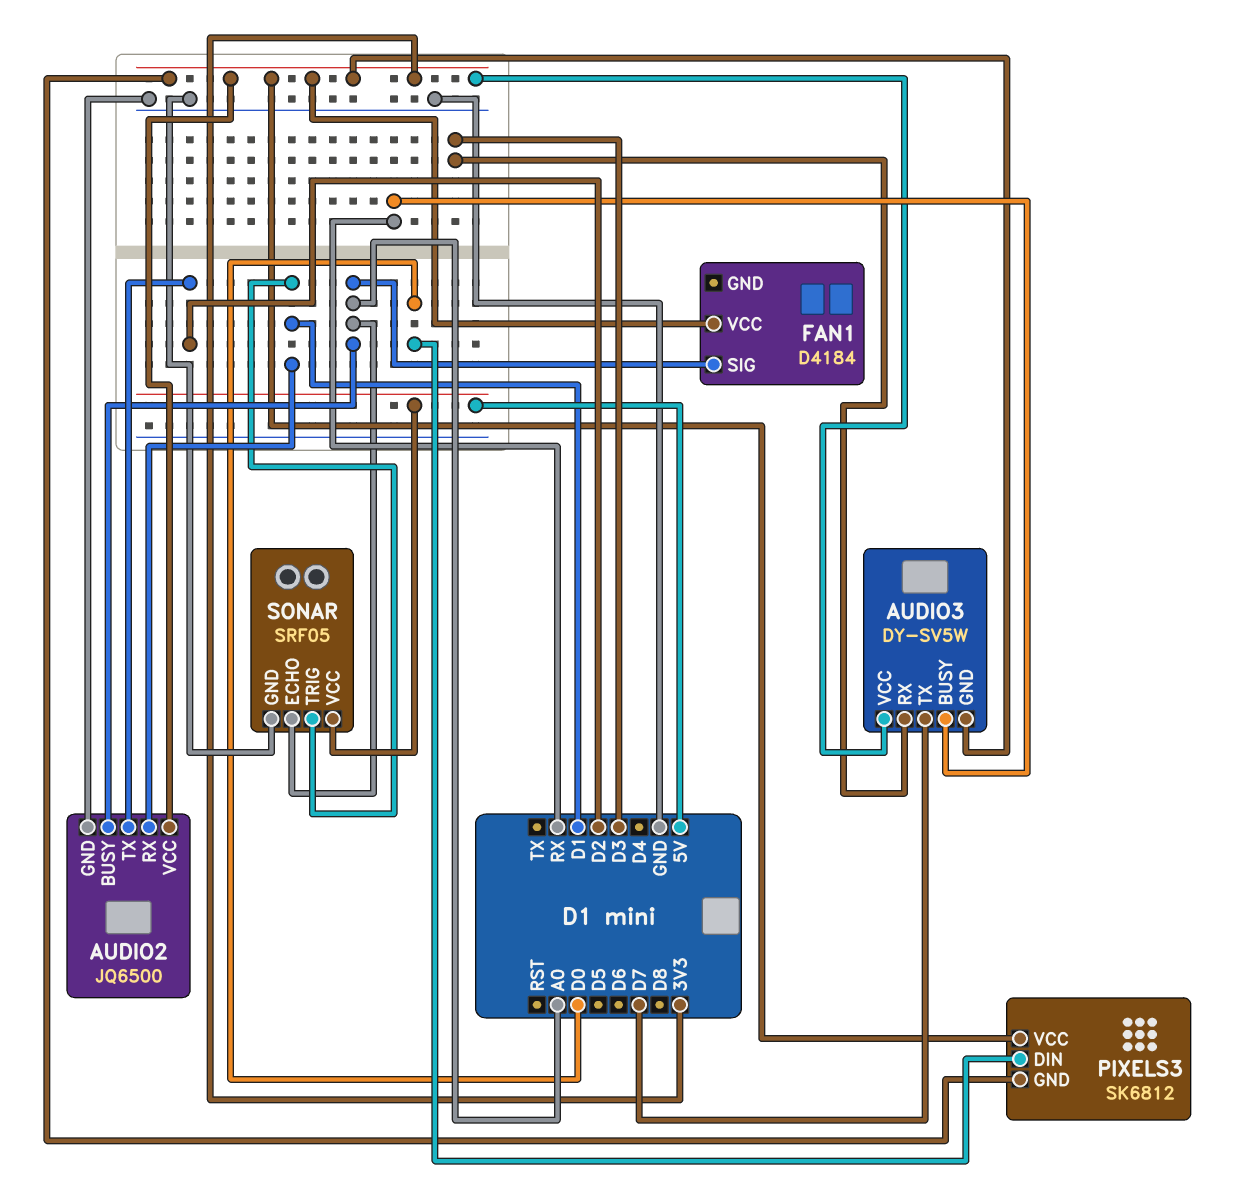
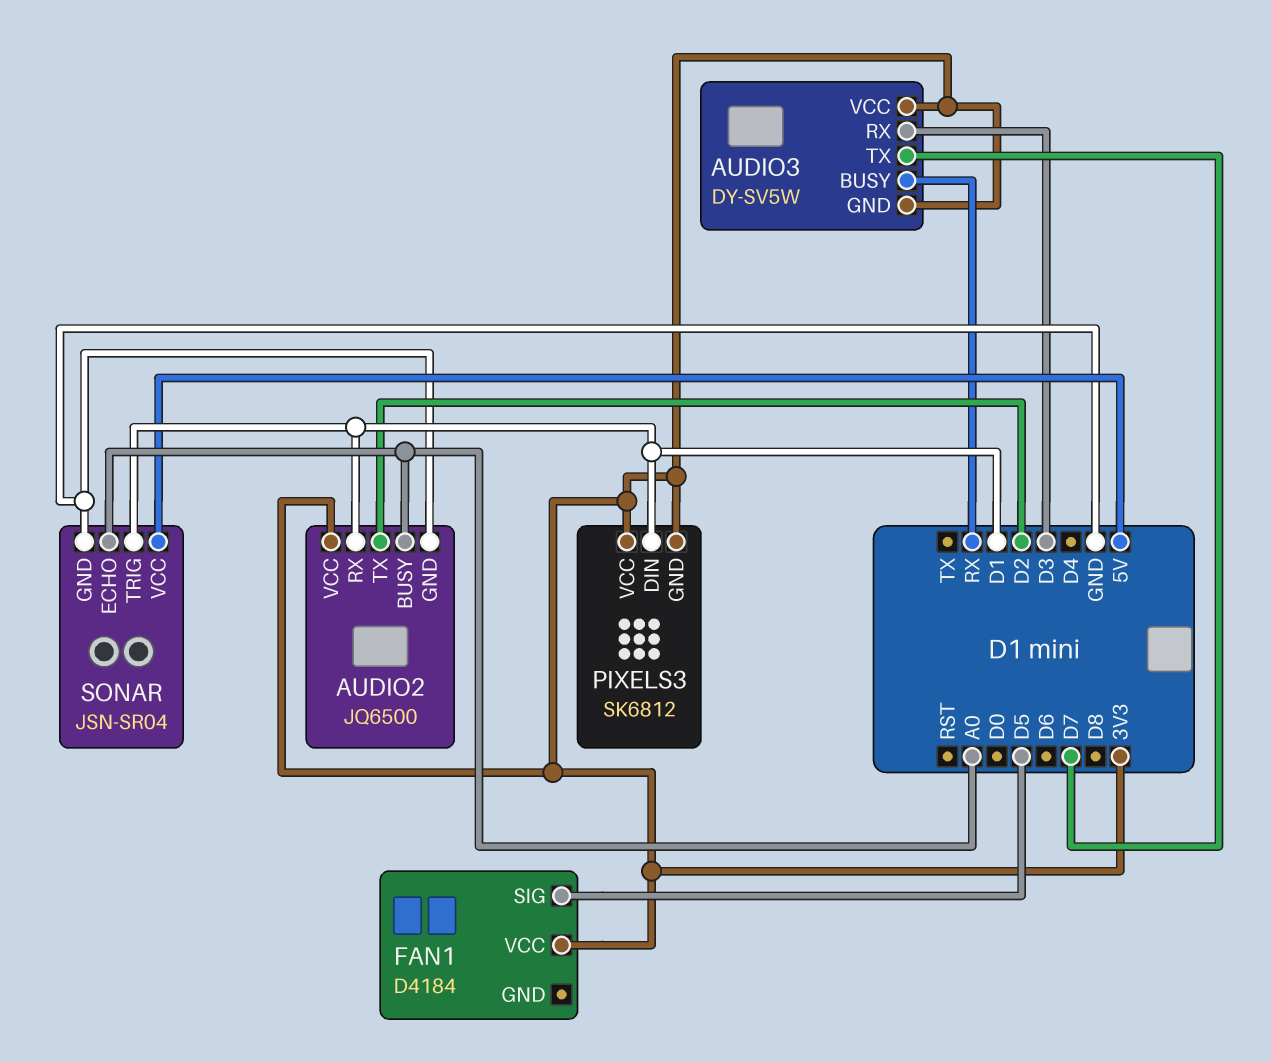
FAN1 pin SIG: A0 -> D5
PIXELS3 pin DIN: D0 -> D1
SONAR: SRF05 -> JSN-SR04

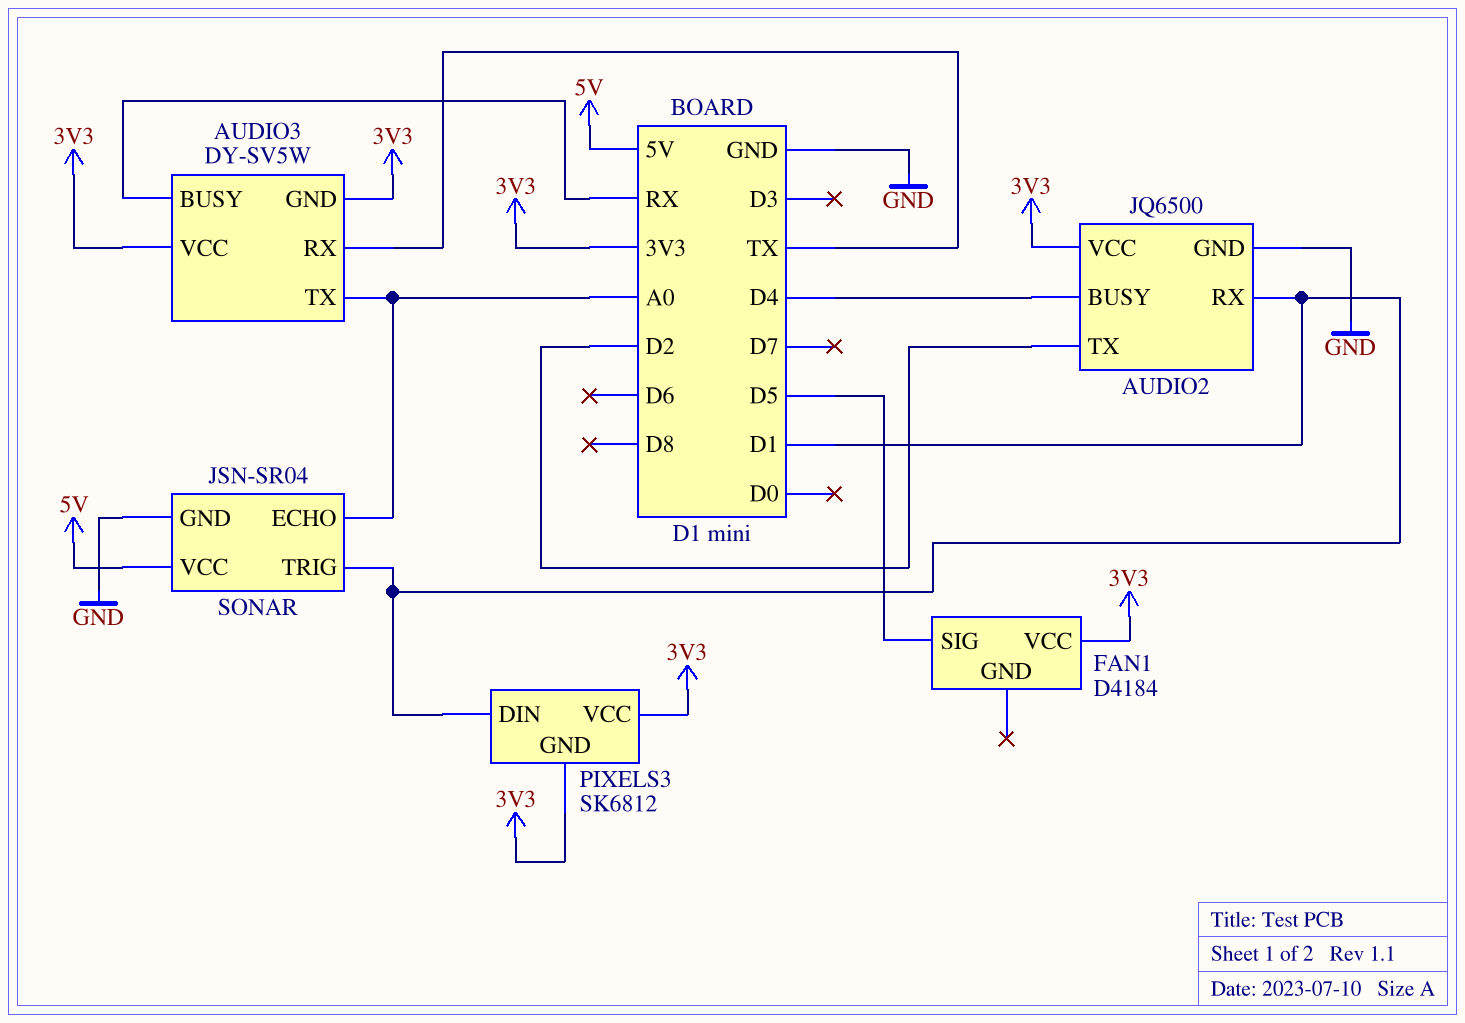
AUDIO2 pin BUSY: A0 -> D4
AUDIO3 pin RX: D3 -> TX
AUDIO3 pin TX: D7 -> A0

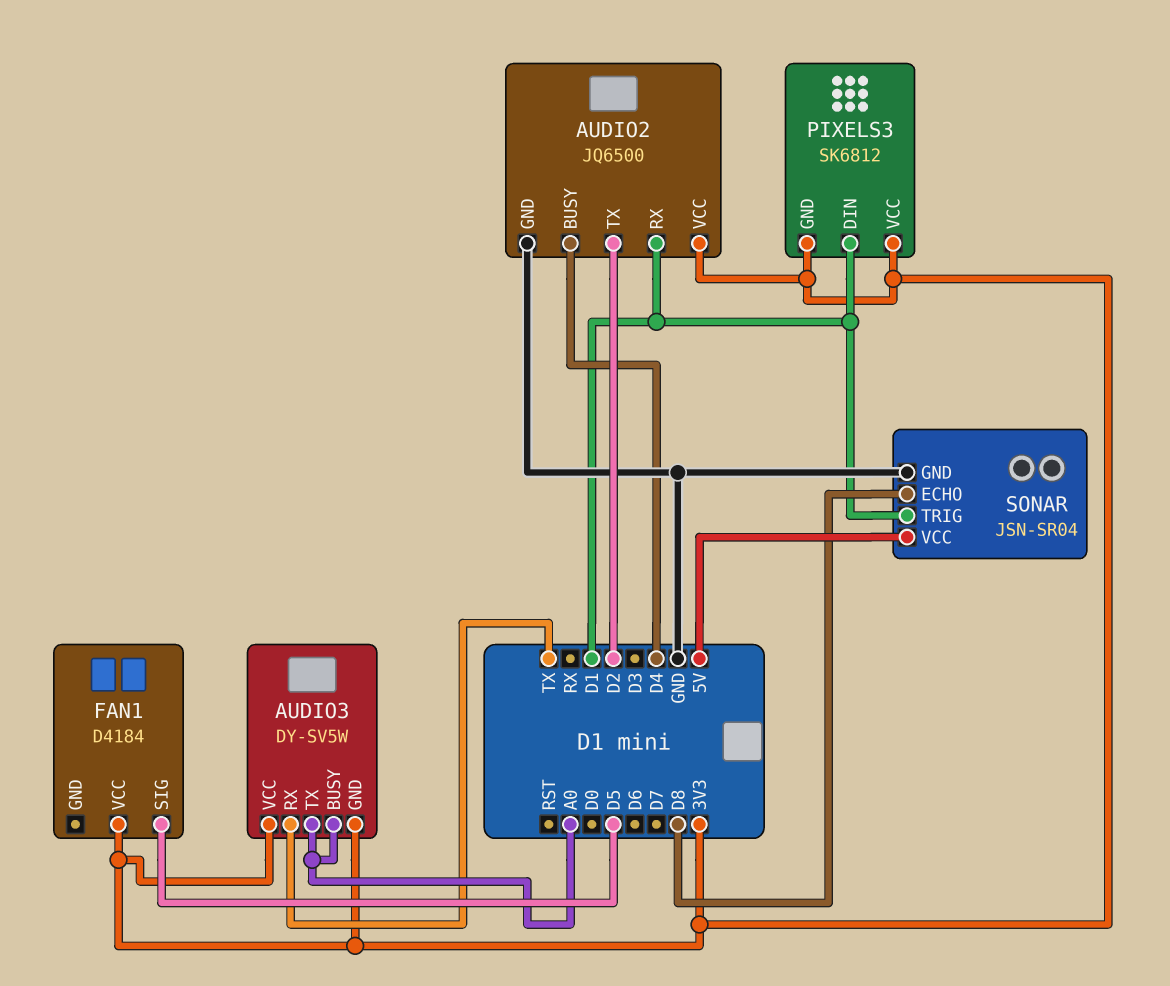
AUDIO3 pin BUSY: RX -> A0
SONAR pin ECHO: A0 -> D8

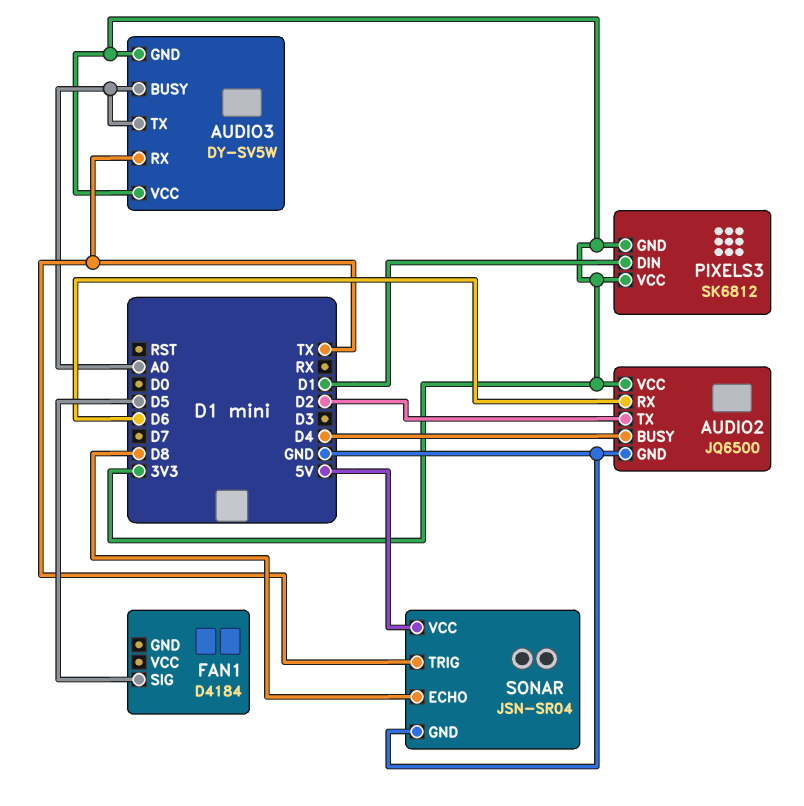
AUDIO2 pin RX: D1 -> D6
FAN1 pin VCC: 3V3 -> none
SONAR pin TRIG: D1 -> TX

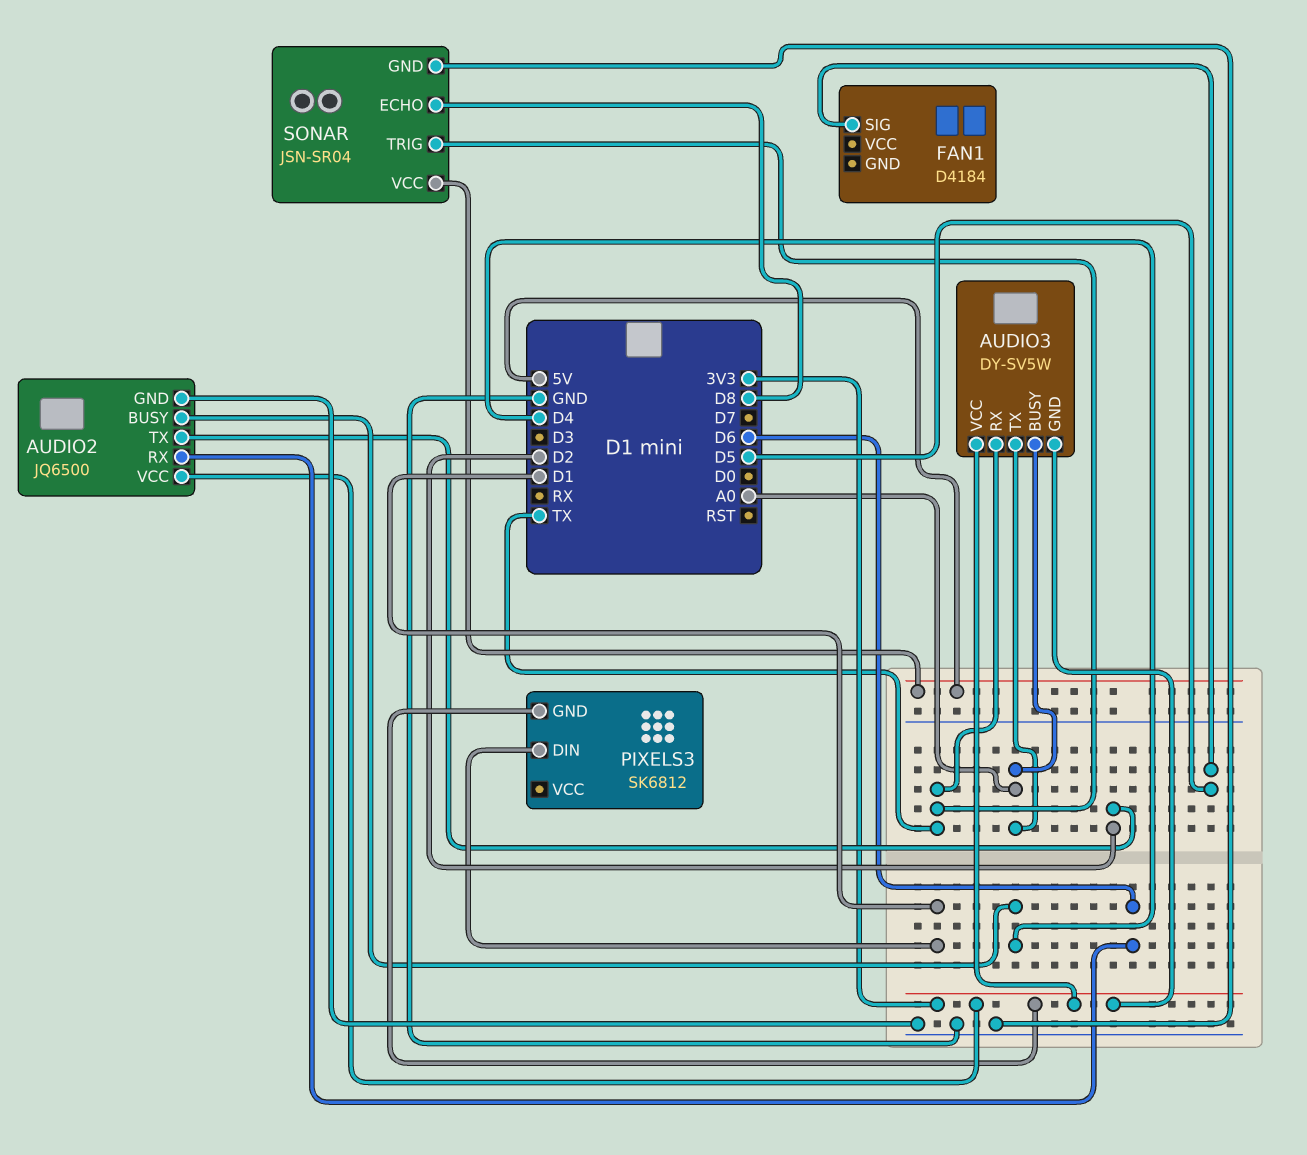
PIXELS3 pin VCC: 3V3 -> none

